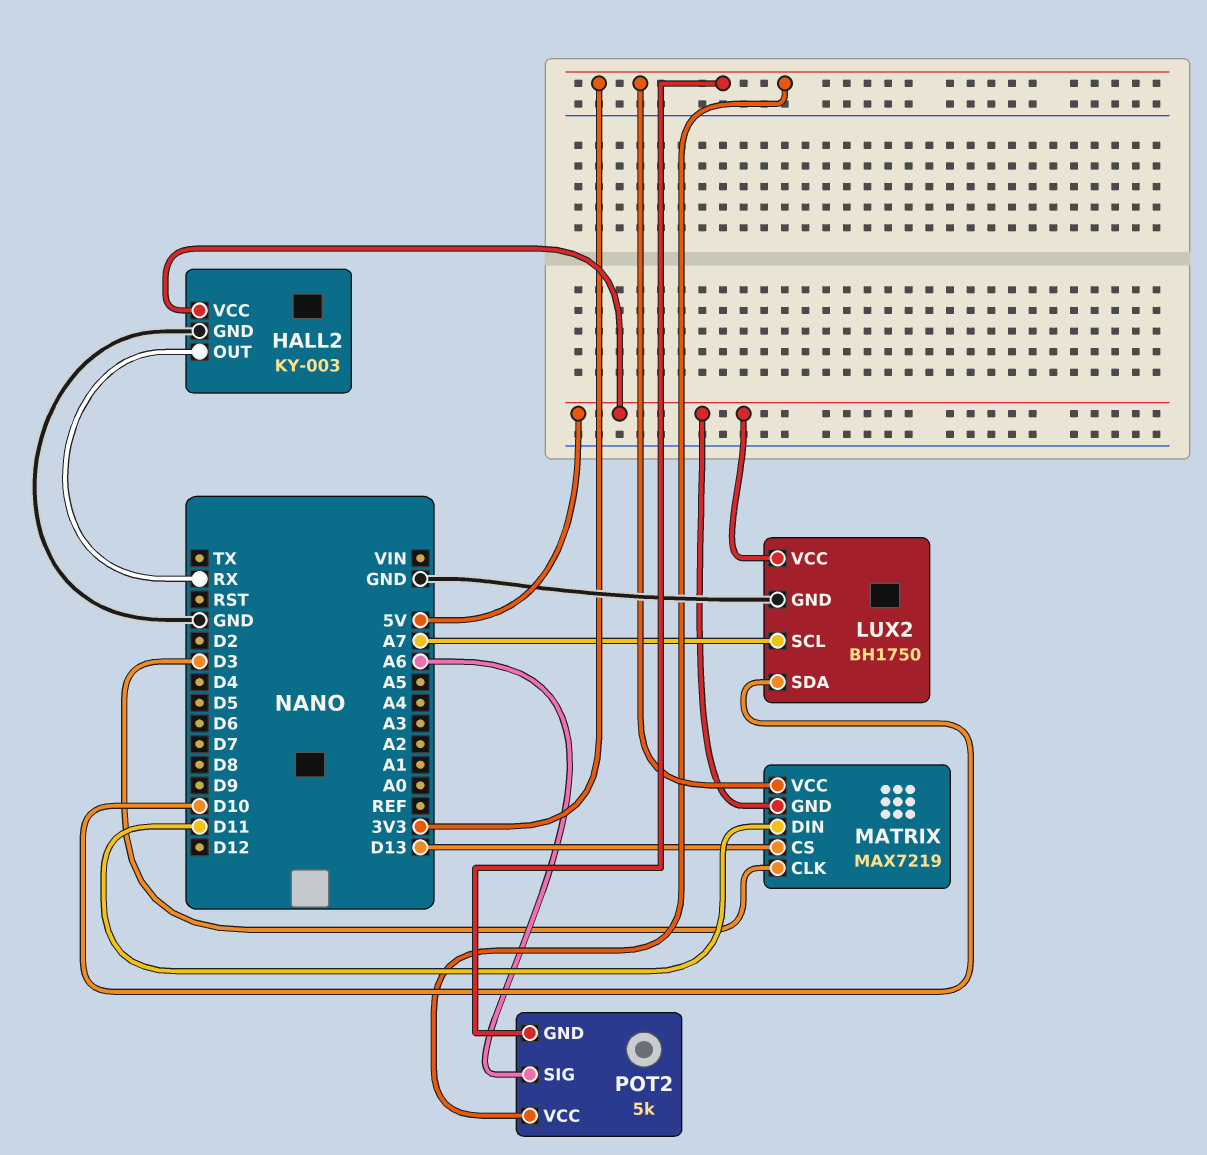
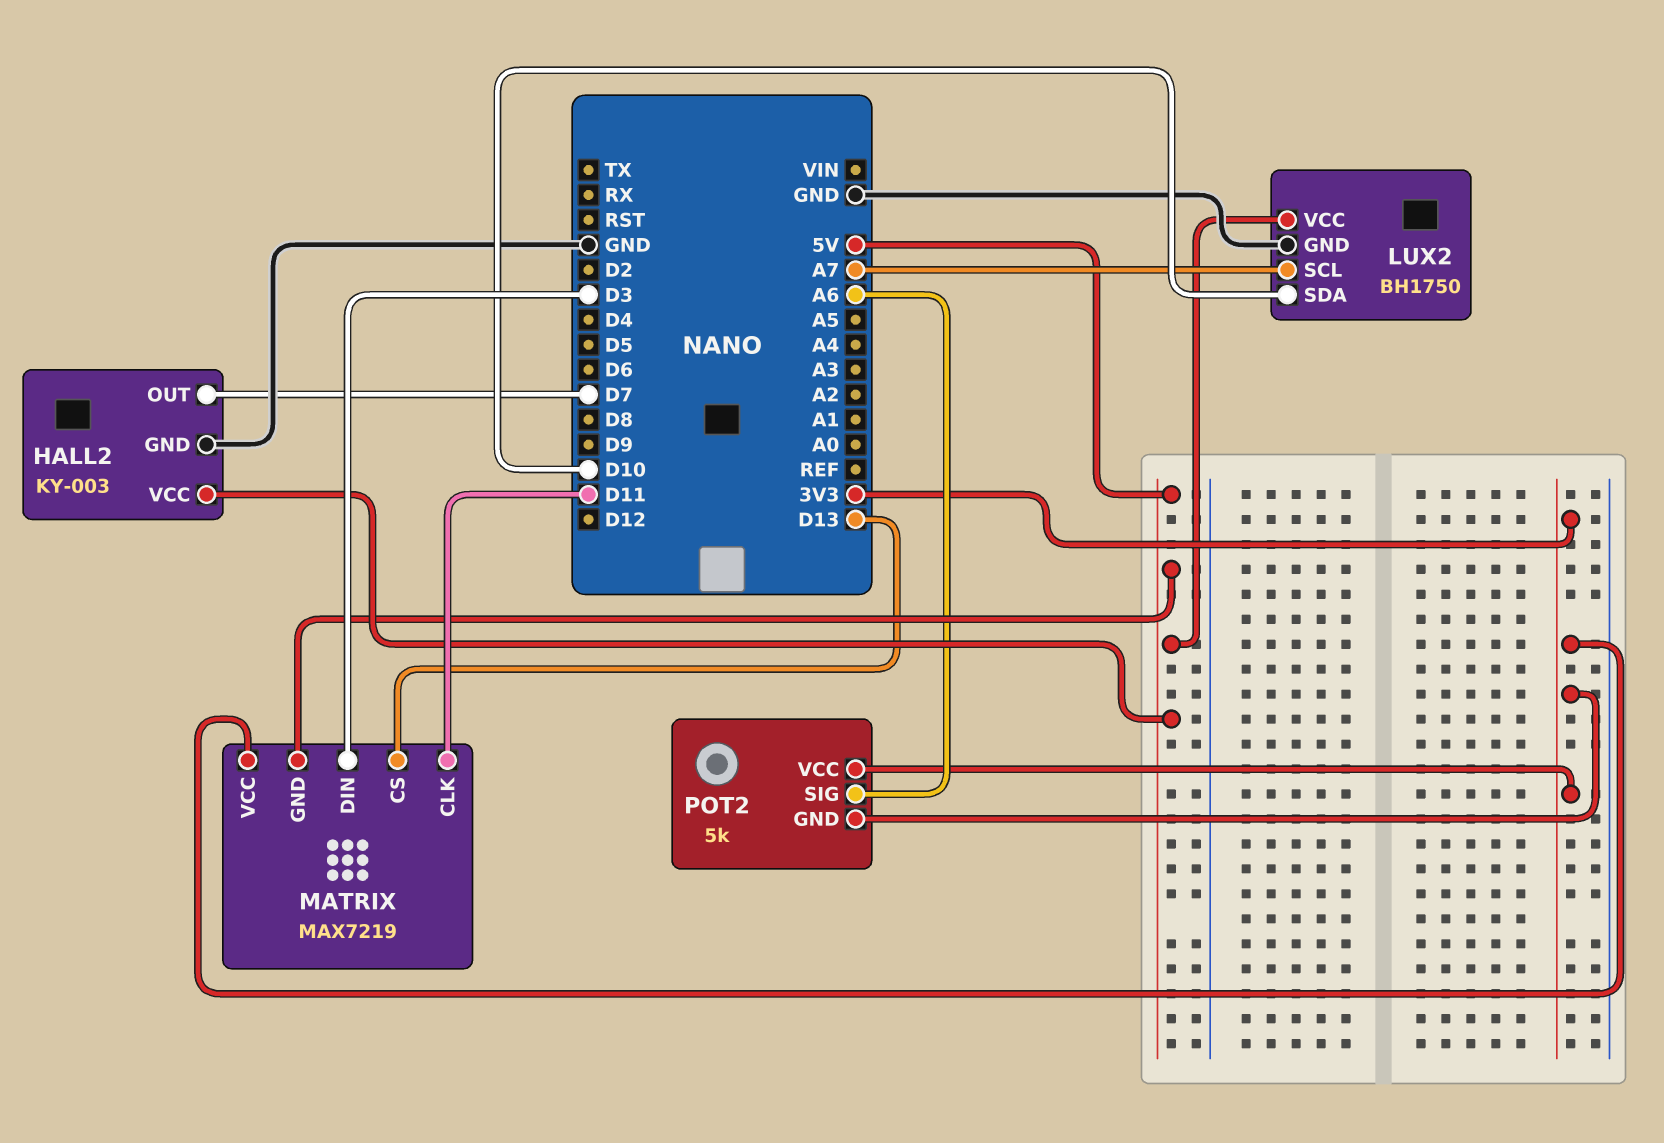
HALL2 pin OUT: RX -> D7
MATRIX pin CLK: D3 -> D11
MATRIX pin DIN: D11 -> D3

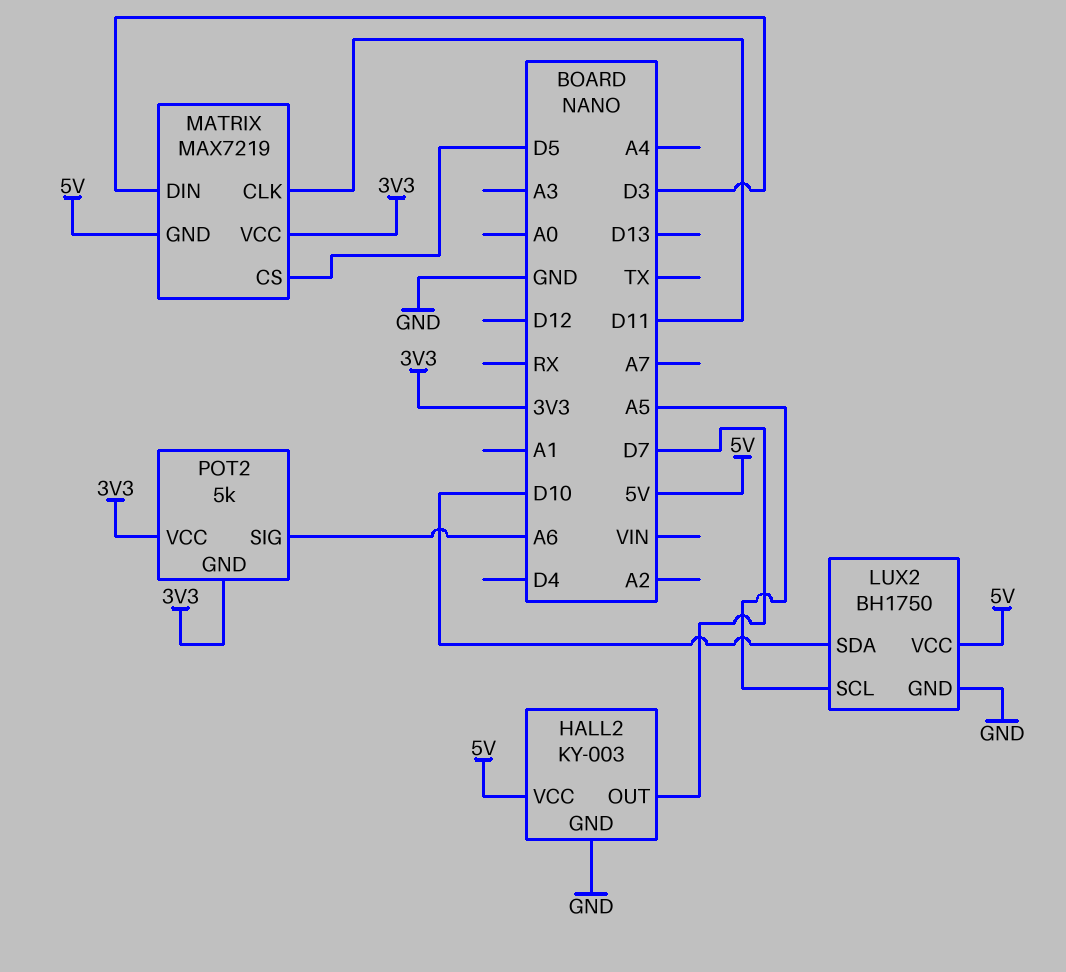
LUX2 pin SCL: A7 -> A5
MATRIX pin CS: D13 -> D5

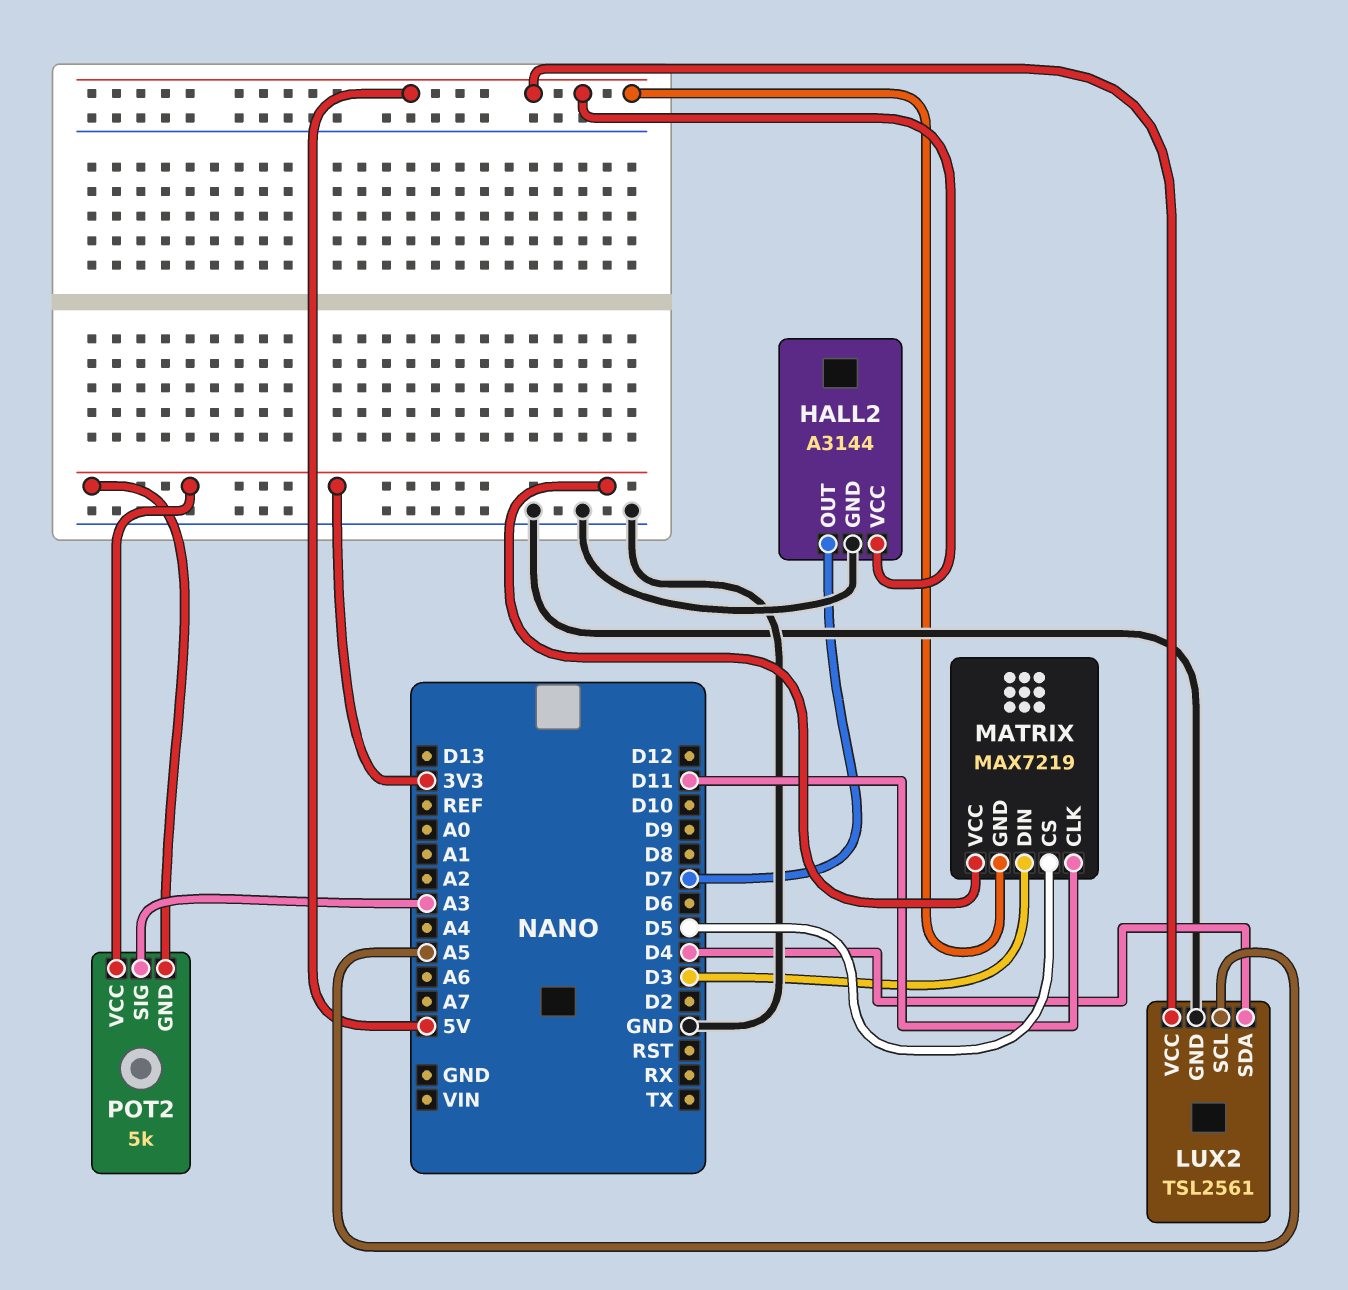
HALL2: KY-003 -> A3144
LUX2: BH1750 -> TSL2561
LUX2 pin SDA: D10 -> D4
POT2 pin SIG: A6 -> A3

